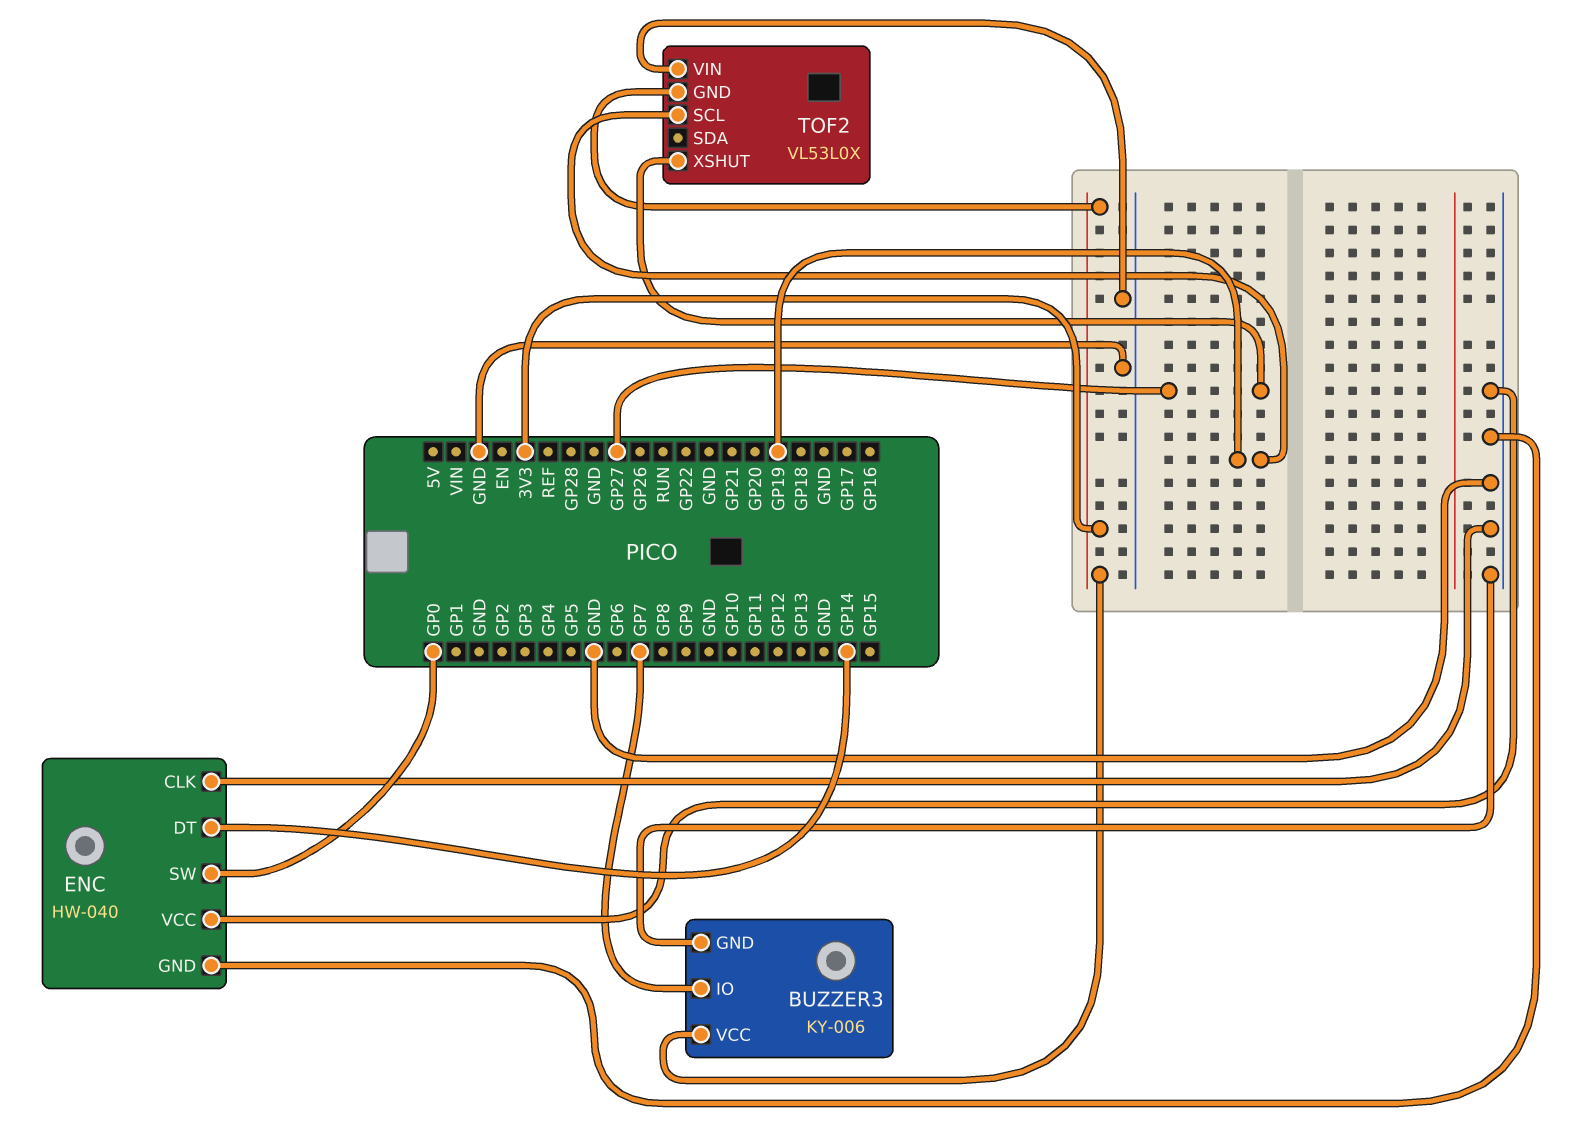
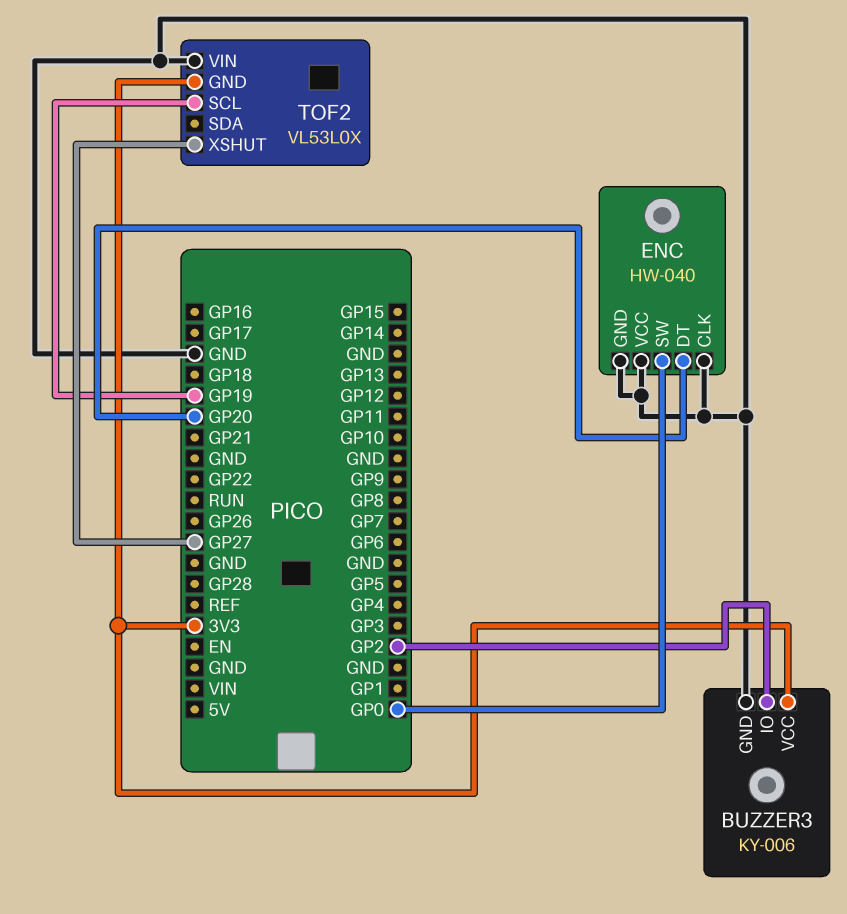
BUZZER3 pin IO: GP7 -> GP2
ENC pin DT: GP14 -> GP20

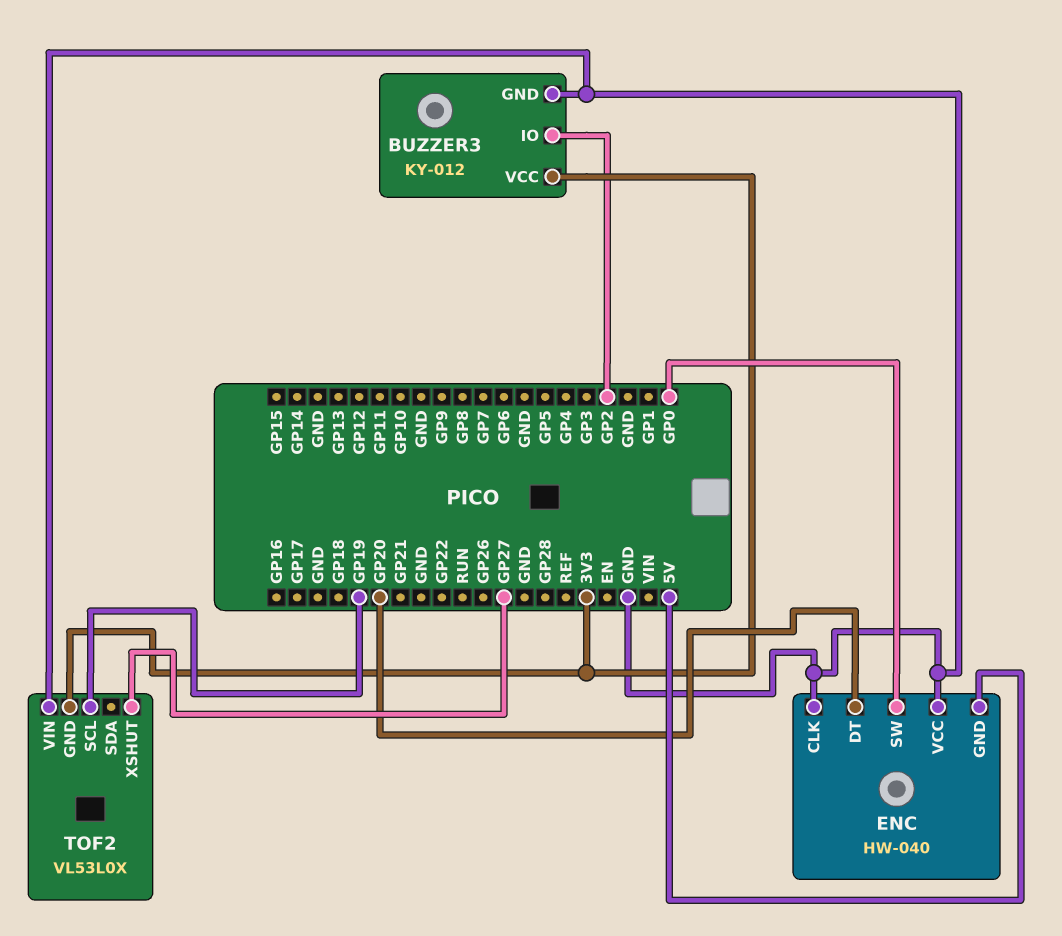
BUZZER3: KY-006 -> KY-012
ENC pin GND: GND -> 5V

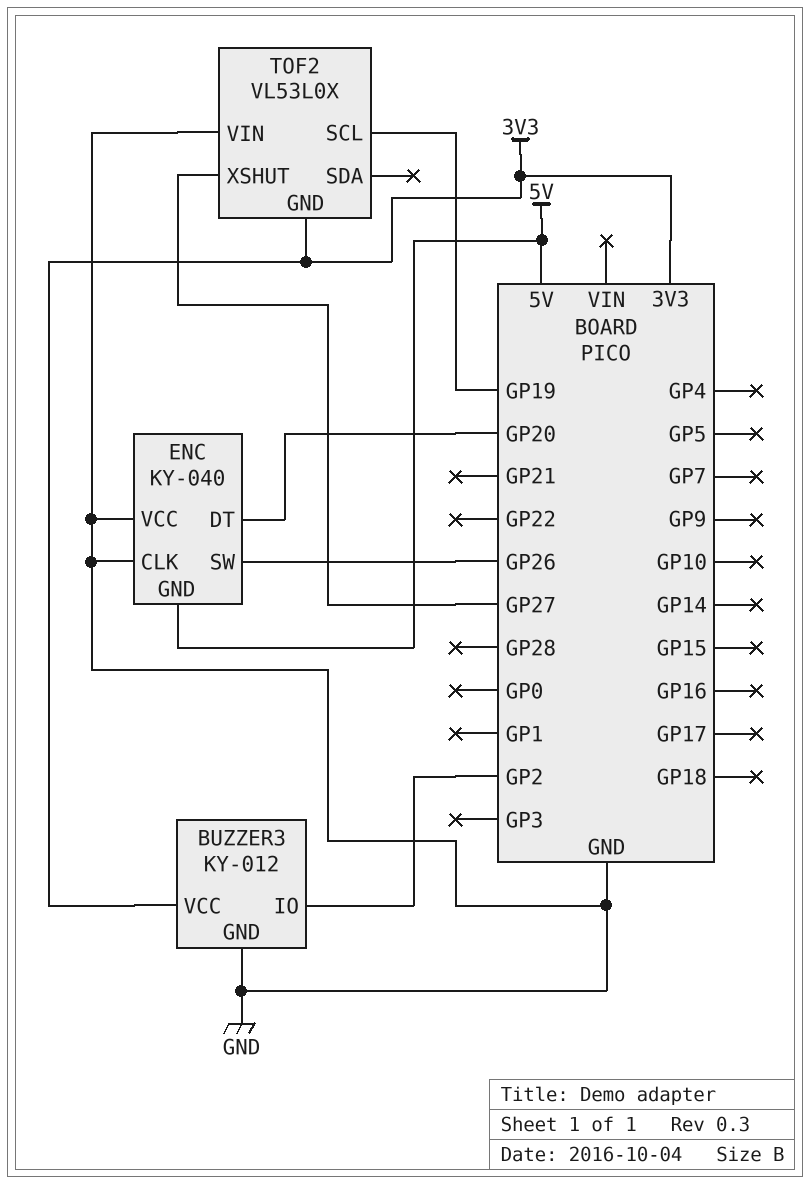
ENC: HW-040 -> KY-040
ENC pin SW: GP0 -> GP26

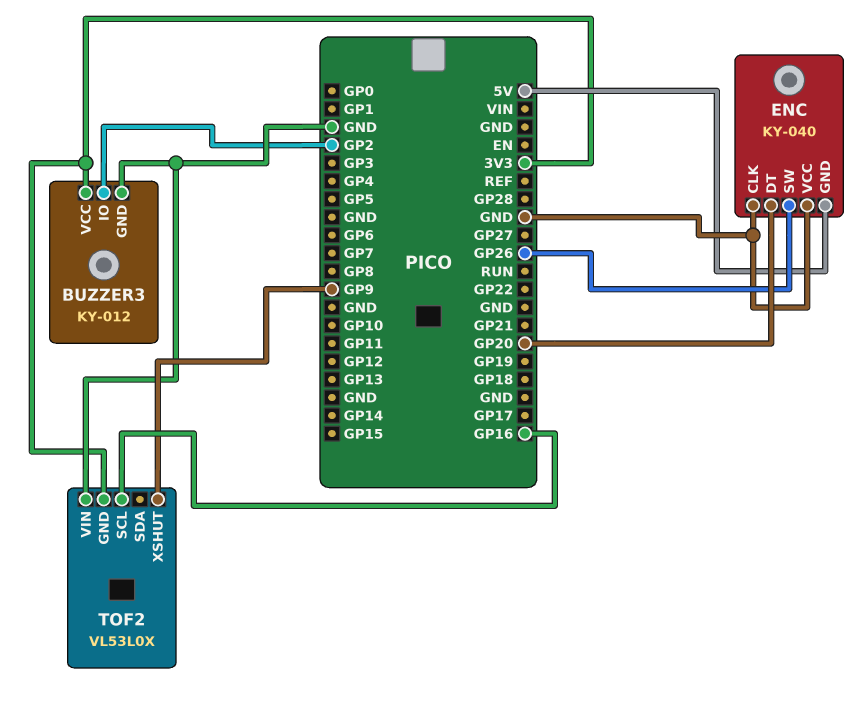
TOF2 pin SCL: GP19 -> GP16
TOF2 pin XSHUT: GP27 -> GP9

